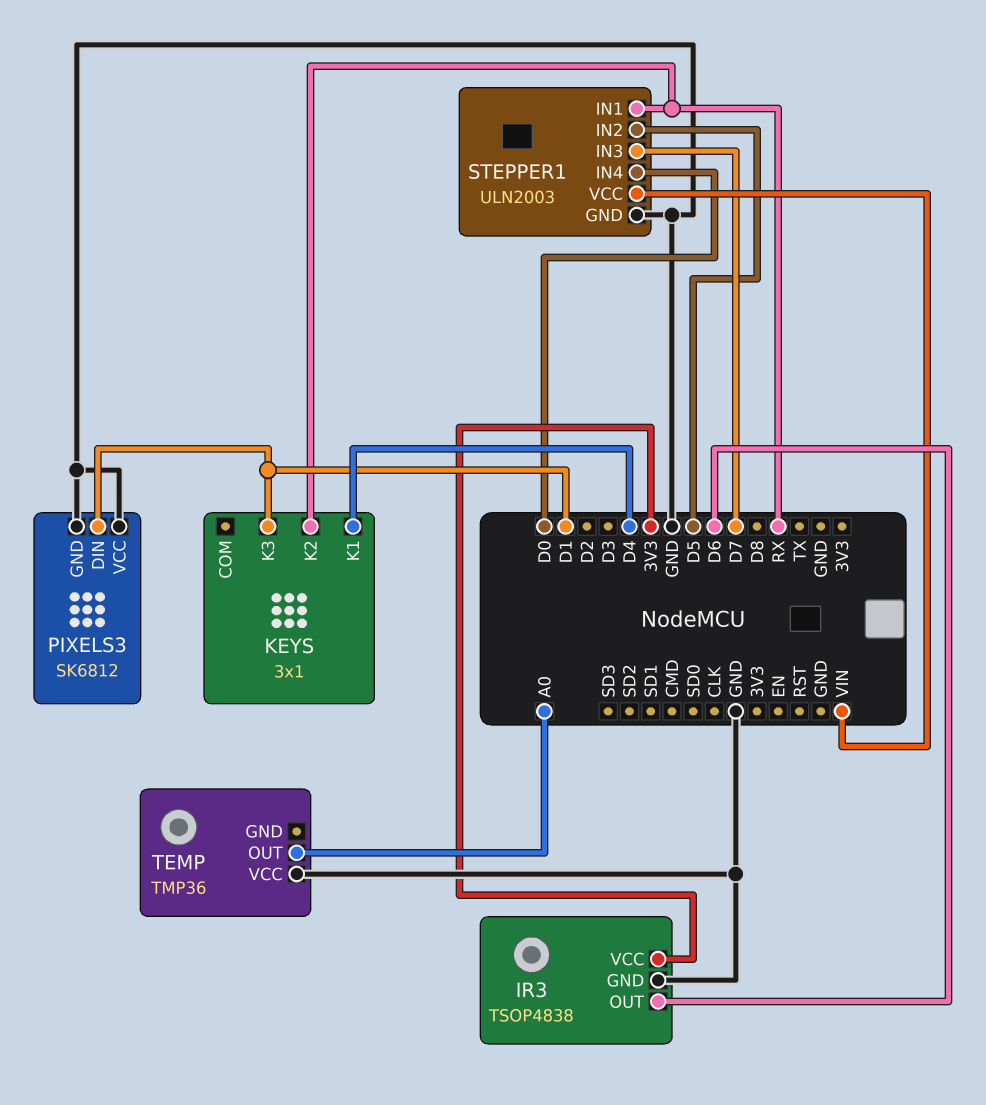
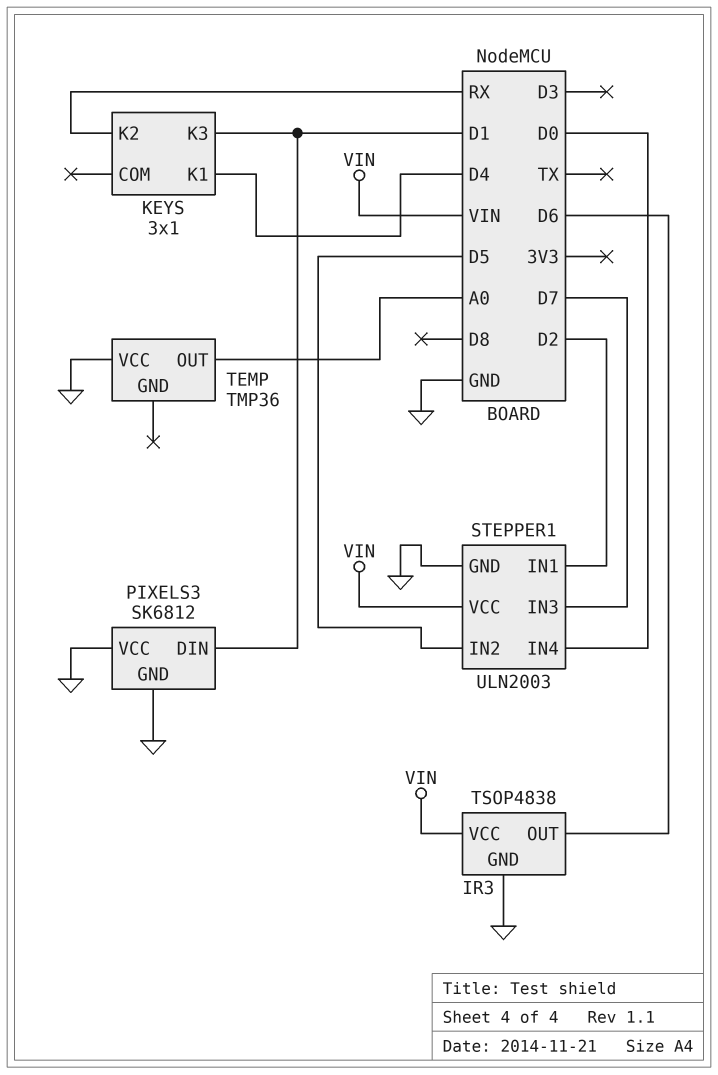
IR3 pin VCC: 3V3 -> VIN
STEPPER1 pin IN1: RX -> D2

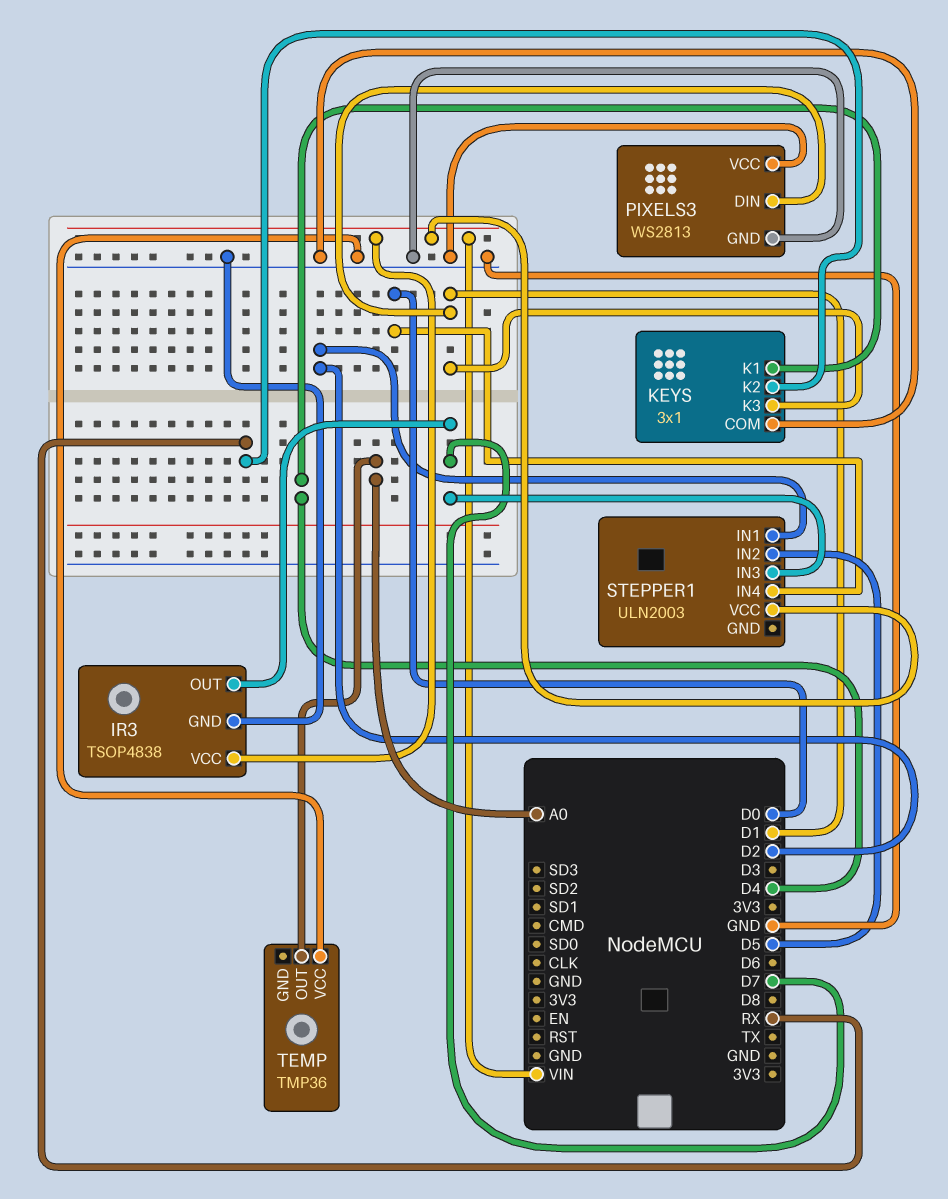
IR3 pin OUT: D6 -> D7
KEYS pin COM: none -> GND
PIXELS3: SK6812 -> WS2813
STEPPER1 pin GND: GND -> none

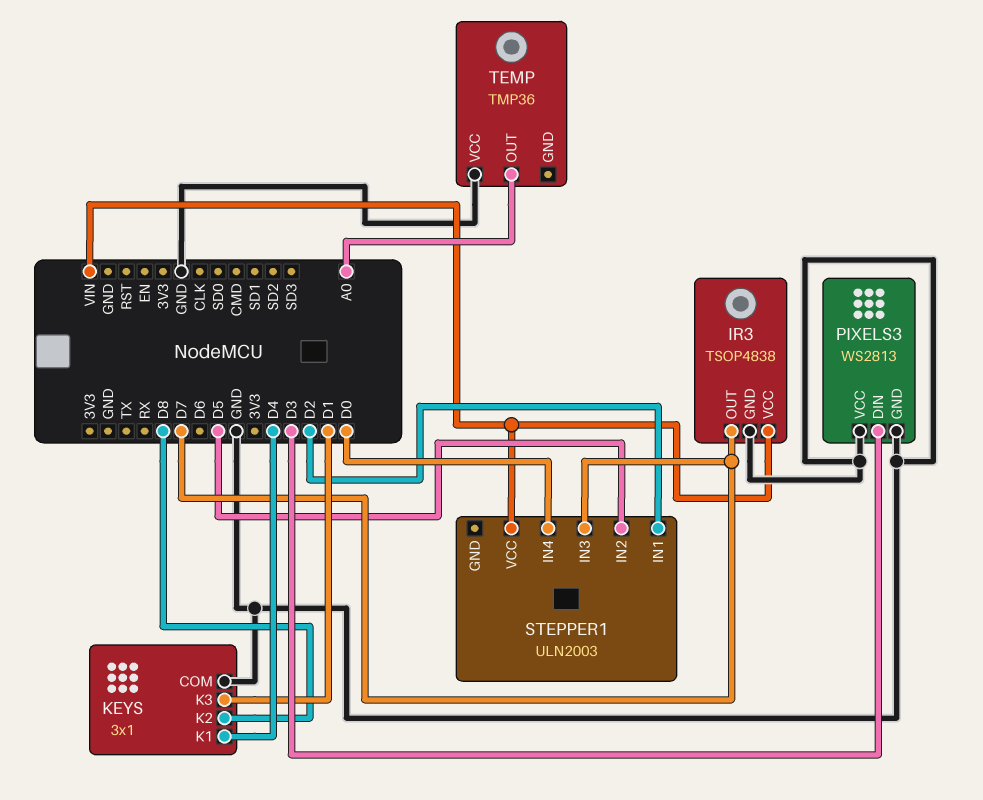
KEYS pin K2: RX -> D8
PIXELS3 pin DIN: D1 -> D3

